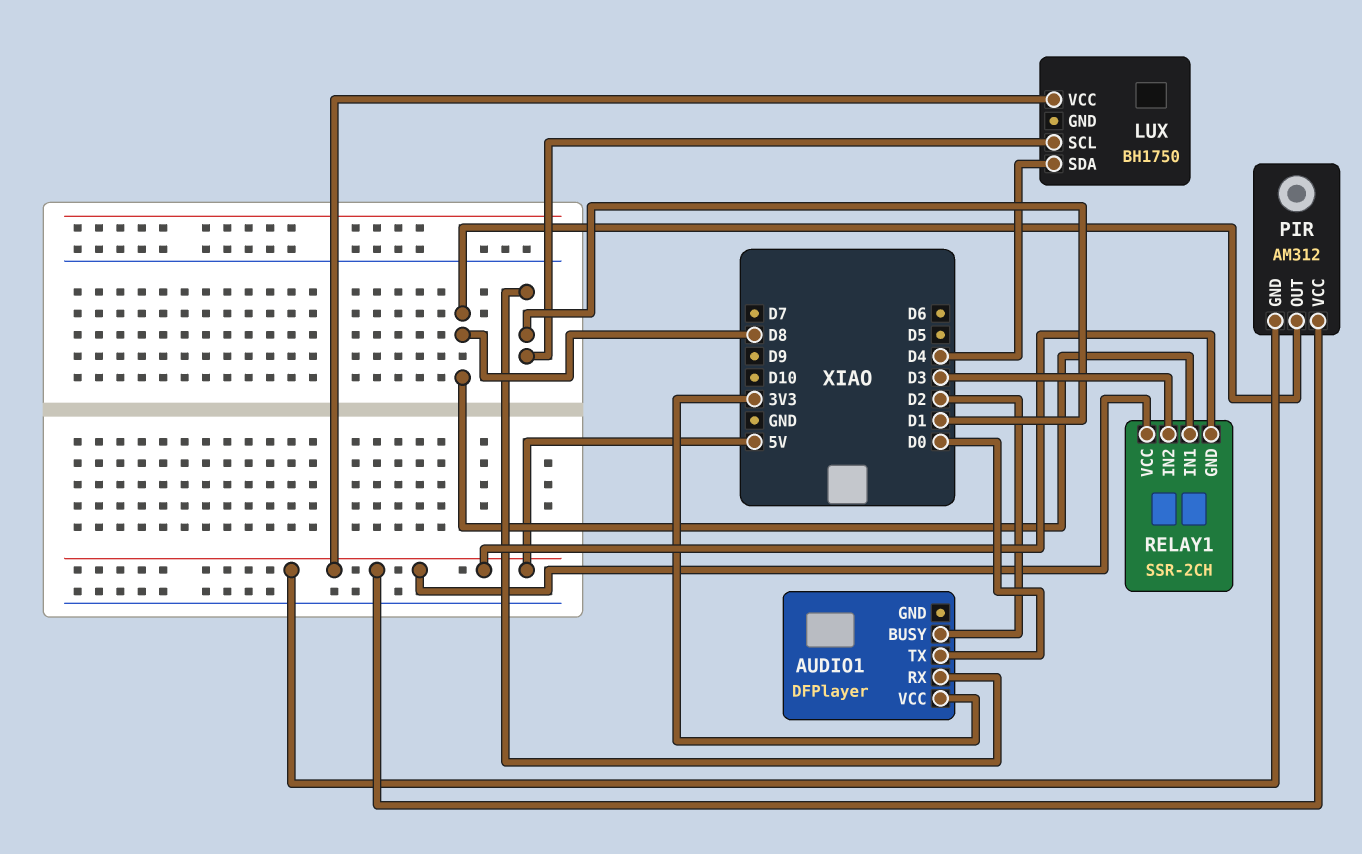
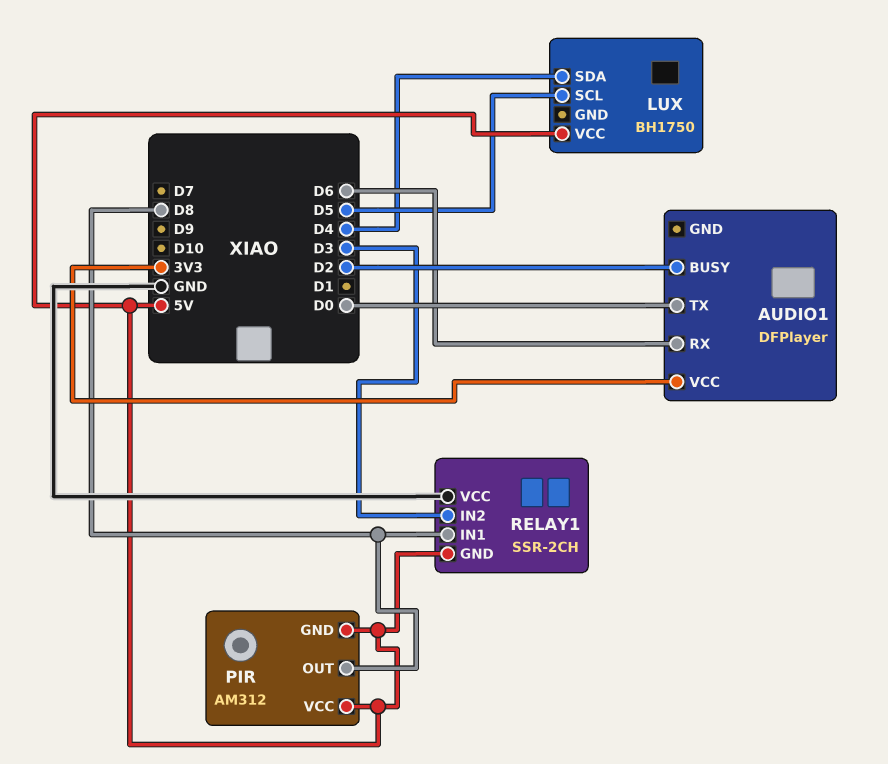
AUDIO1 pin RX: D1 -> D6
LUX pin SCL: D1 -> D5
RELAY1 pin VCC: 5V -> GND

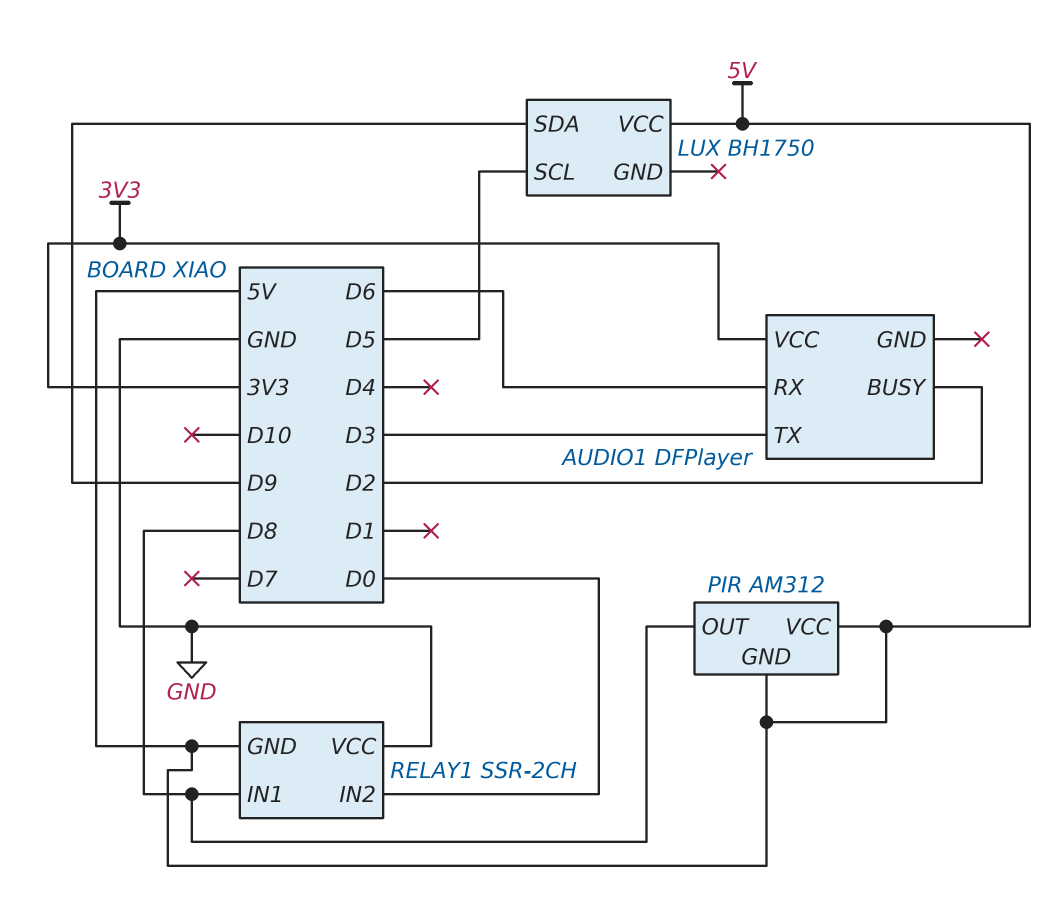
AUDIO1 pin TX: D0 -> D3
LUX pin SDA: D4 -> D9
RELAY1 pin IN2: D3 -> D0

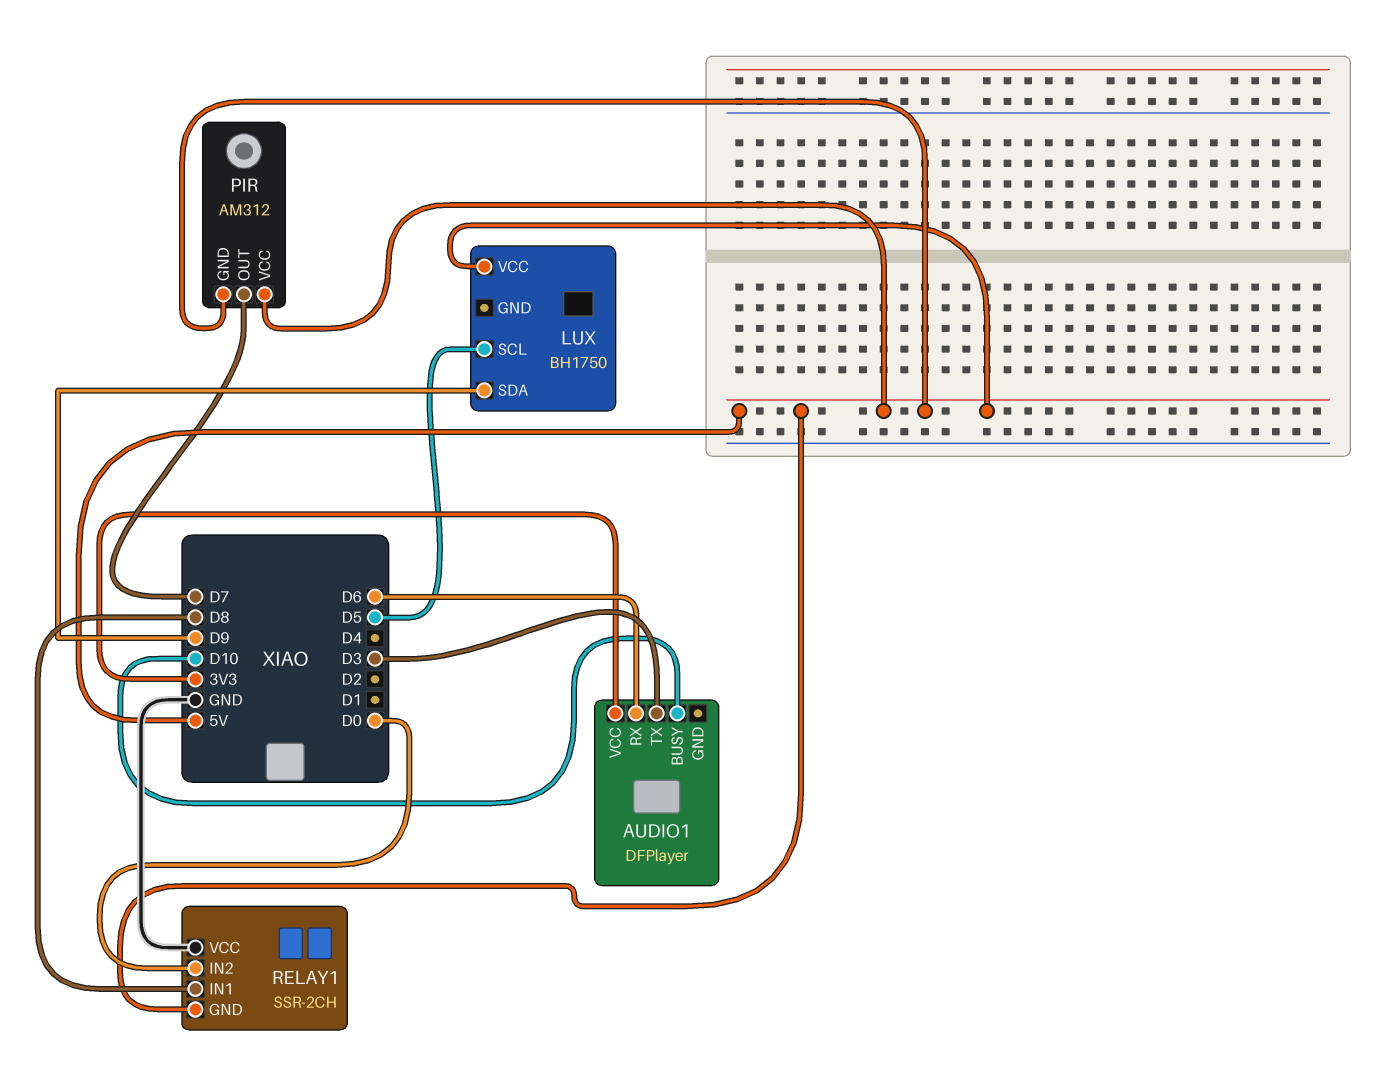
AUDIO1 pin BUSY: D2 -> D10
PIR pin OUT: D8 -> D7

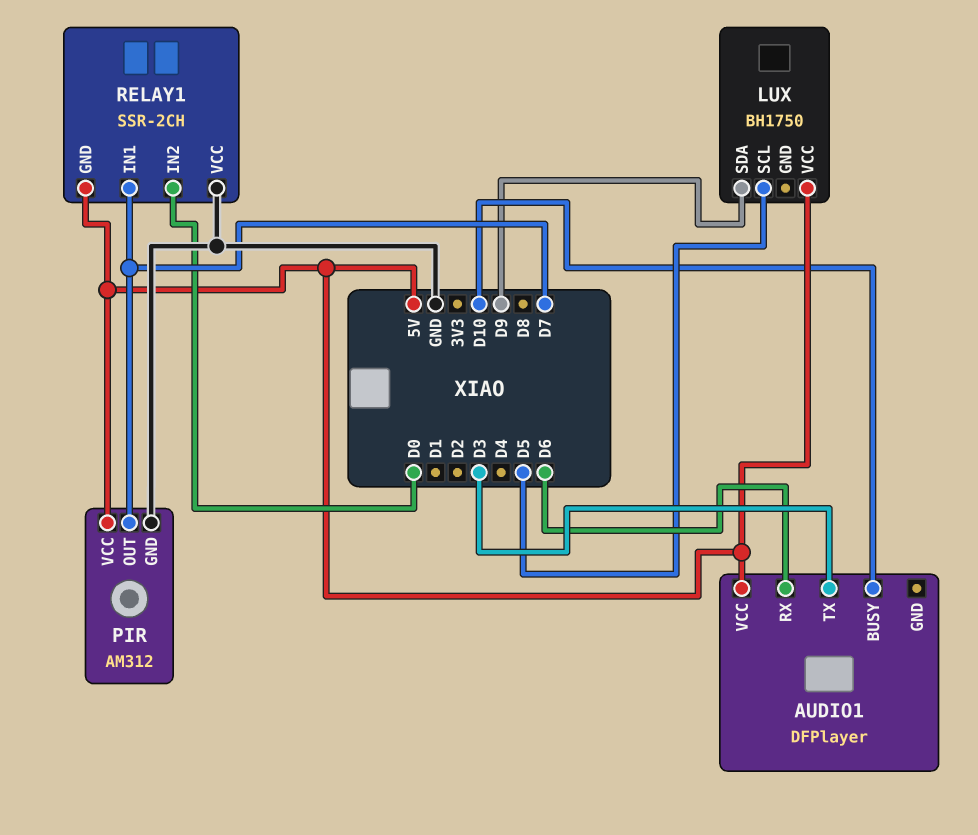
AUDIO1 pin VCC: 3V3 -> 5V
PIR pin GND: 5V -> GND
RELAY1 pin IN1: D8 -> D7

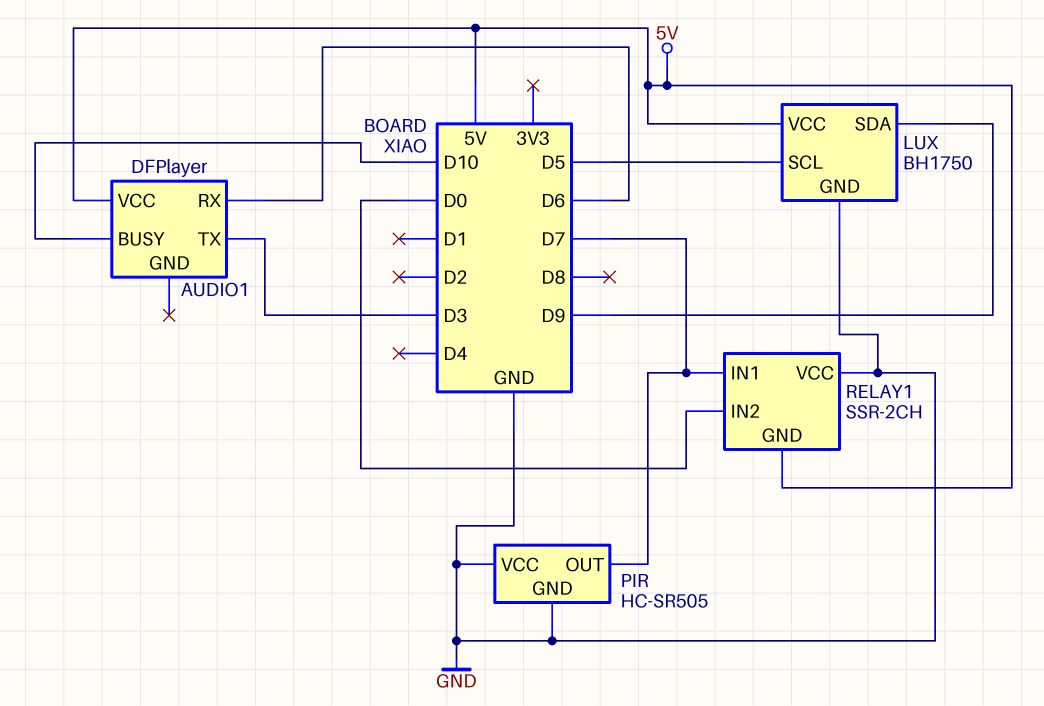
LUX pin GND: none -> GND
PIR: AM312 -> HC-SR505
PIR pin VCC: 5V -> GND

